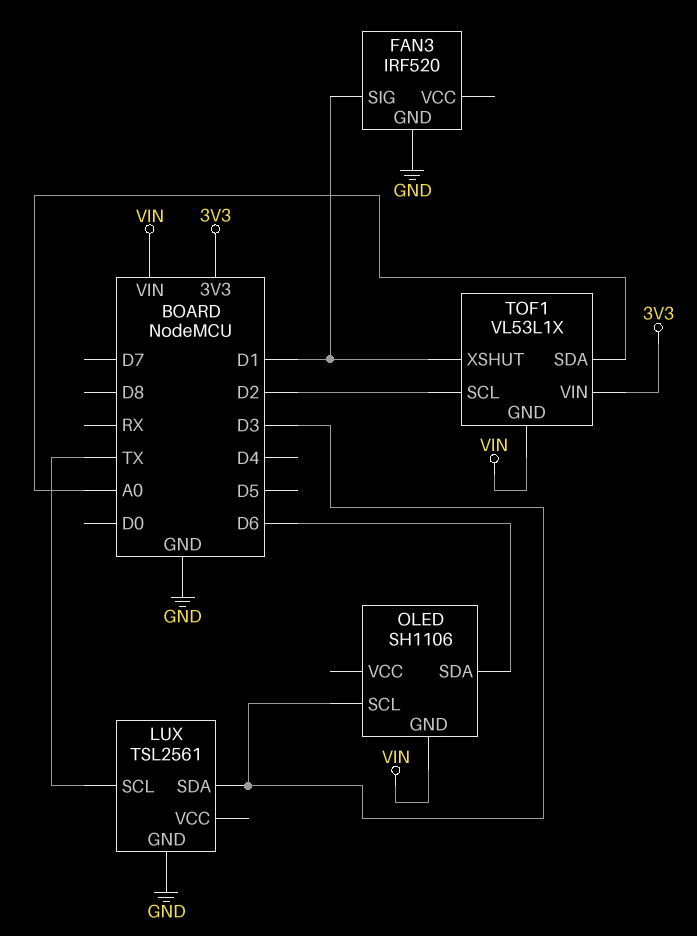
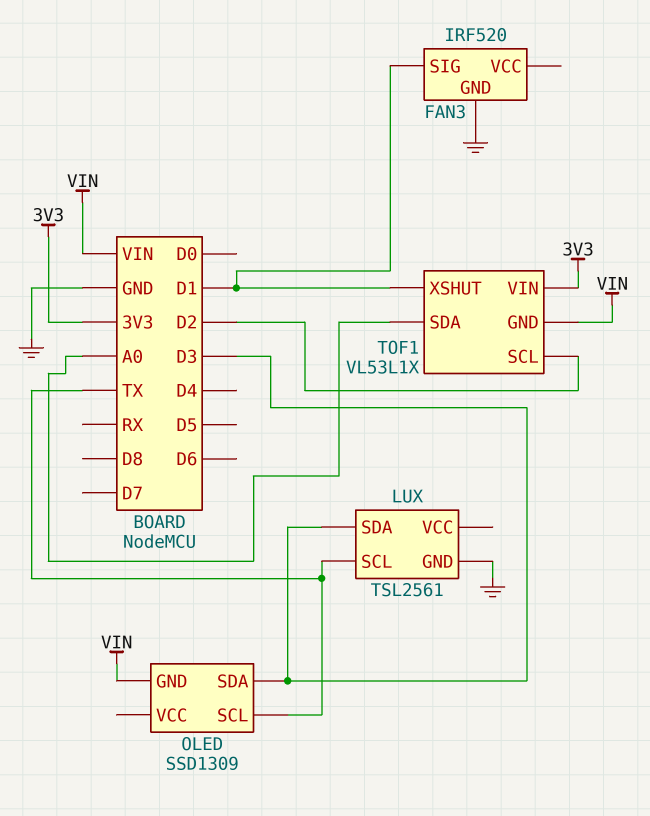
OLED: SH1106 -> SSD1309
OLED pin SCL: D3 -> TX
OLED pin SDA: D6 -> D3

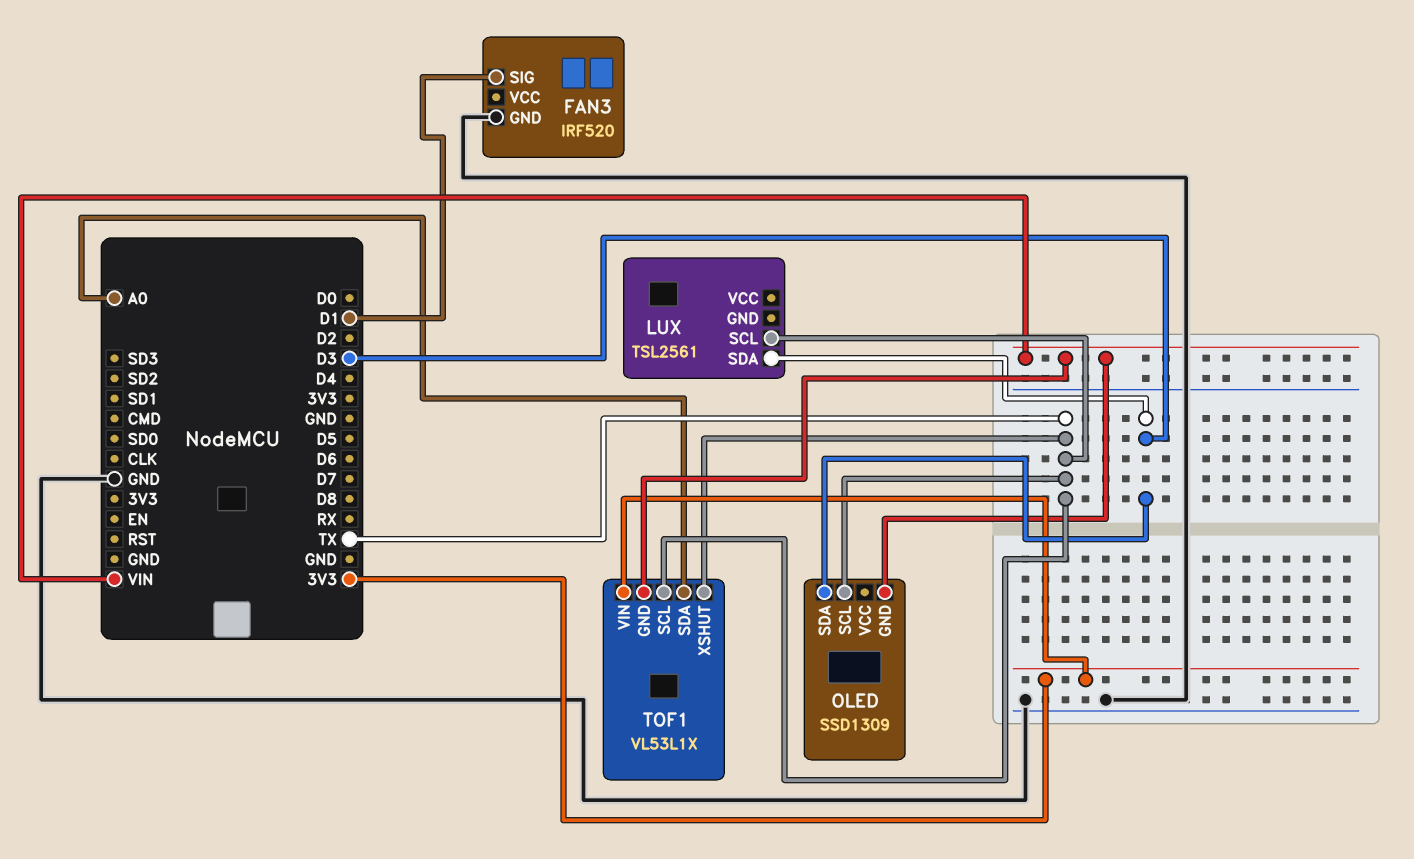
LUX pin GND: GND -> none
TOF1 pin SCL: D2 -> TX
TOF1 pin XSHUT: D1 -> TX

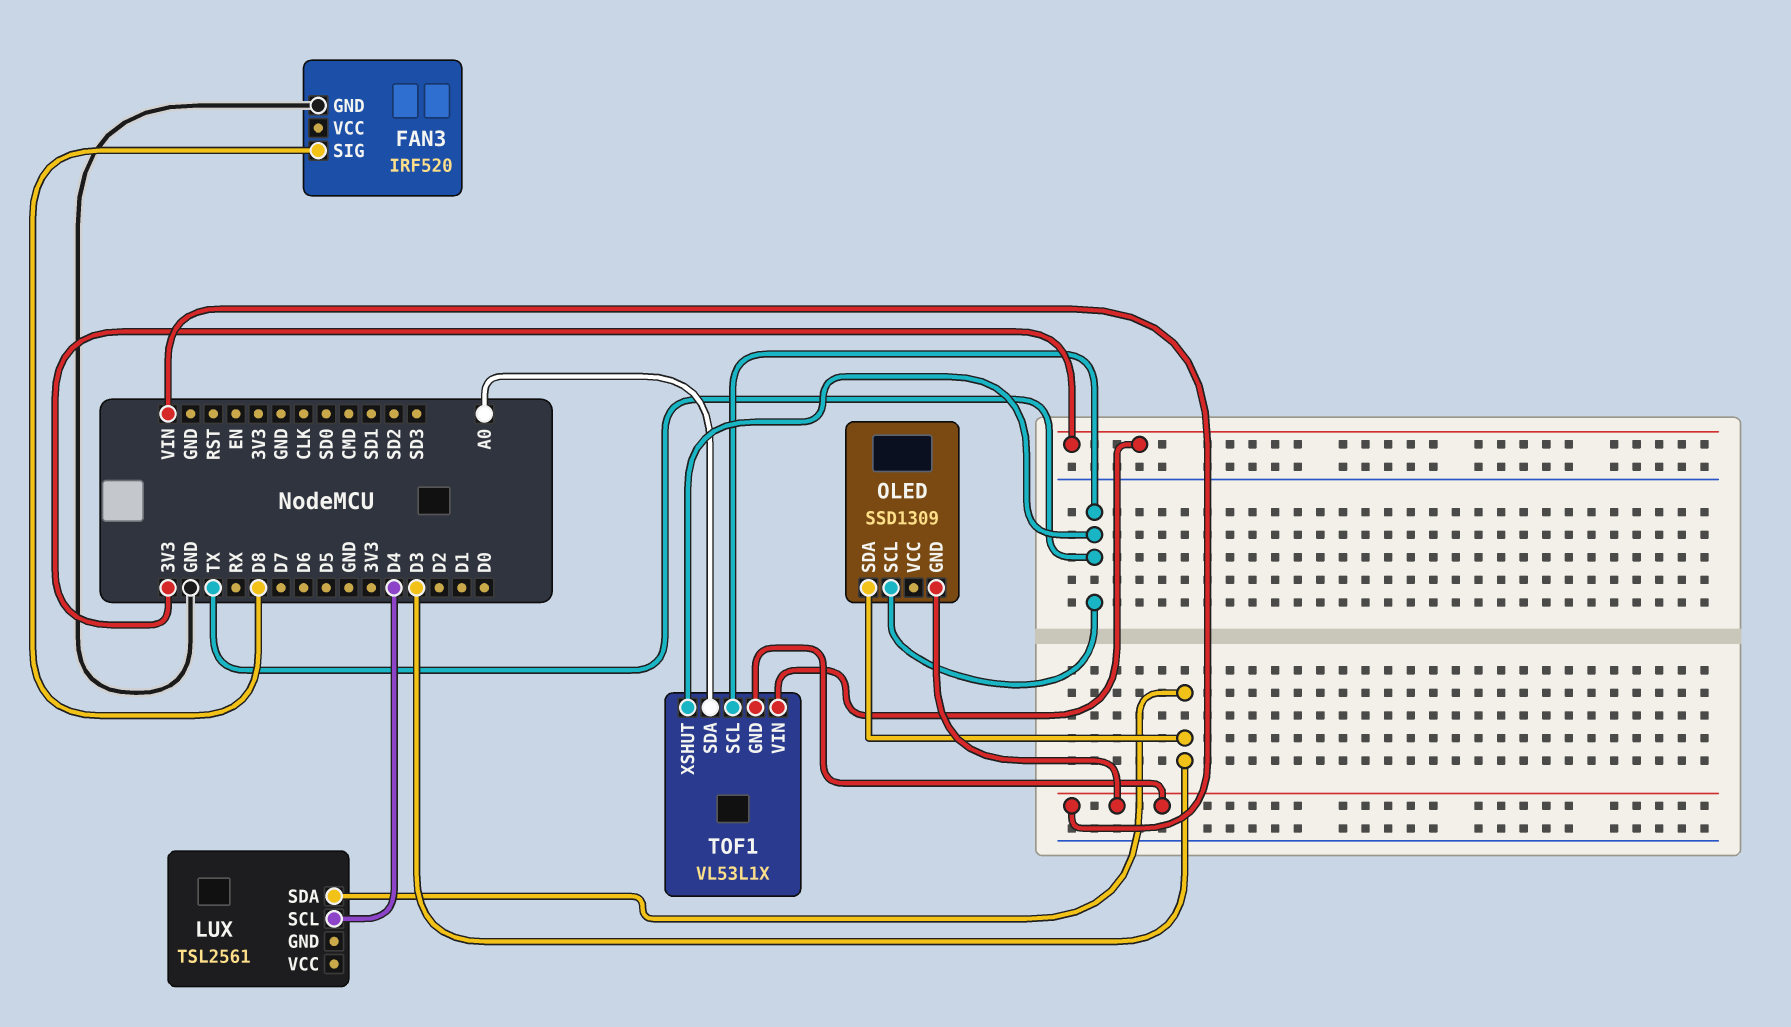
FAN3 pin SIG: D1 -> D8
LUX pin SCL: TX -> D4

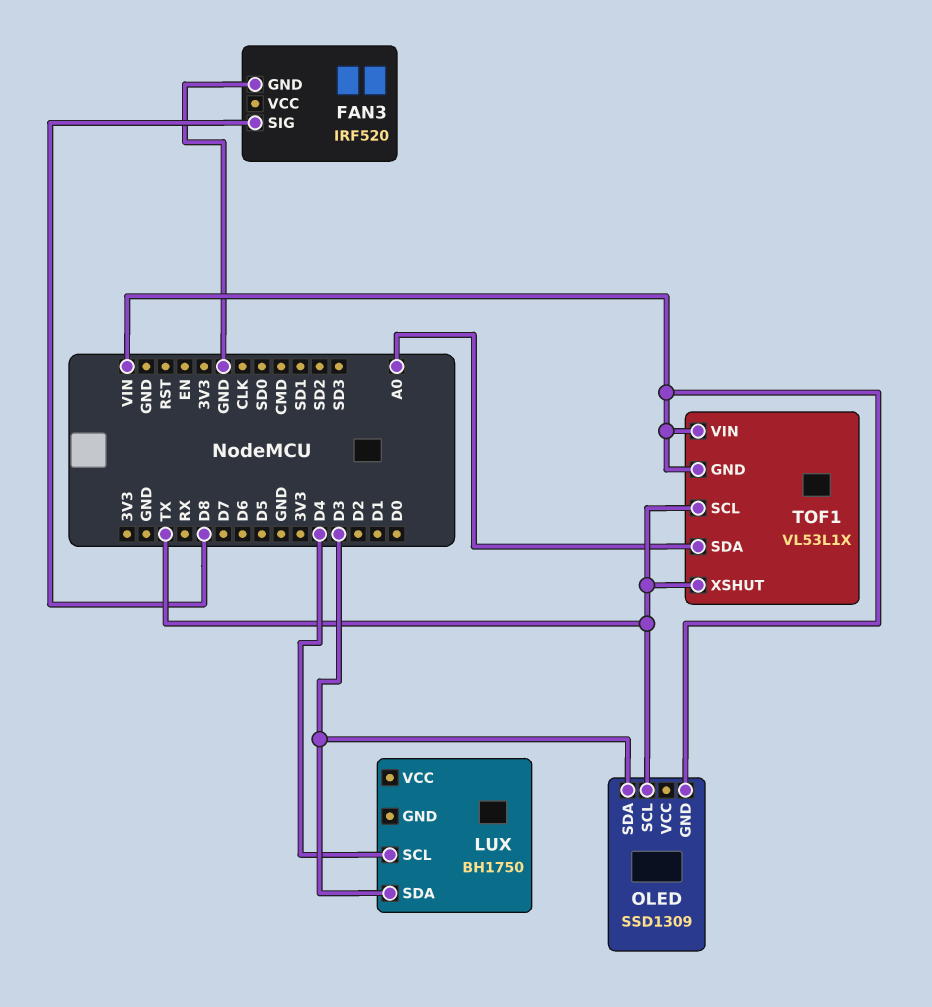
LUX: TSL2561 -> BH1750
TOF1 pin VIN: 3V3 -> VIN

